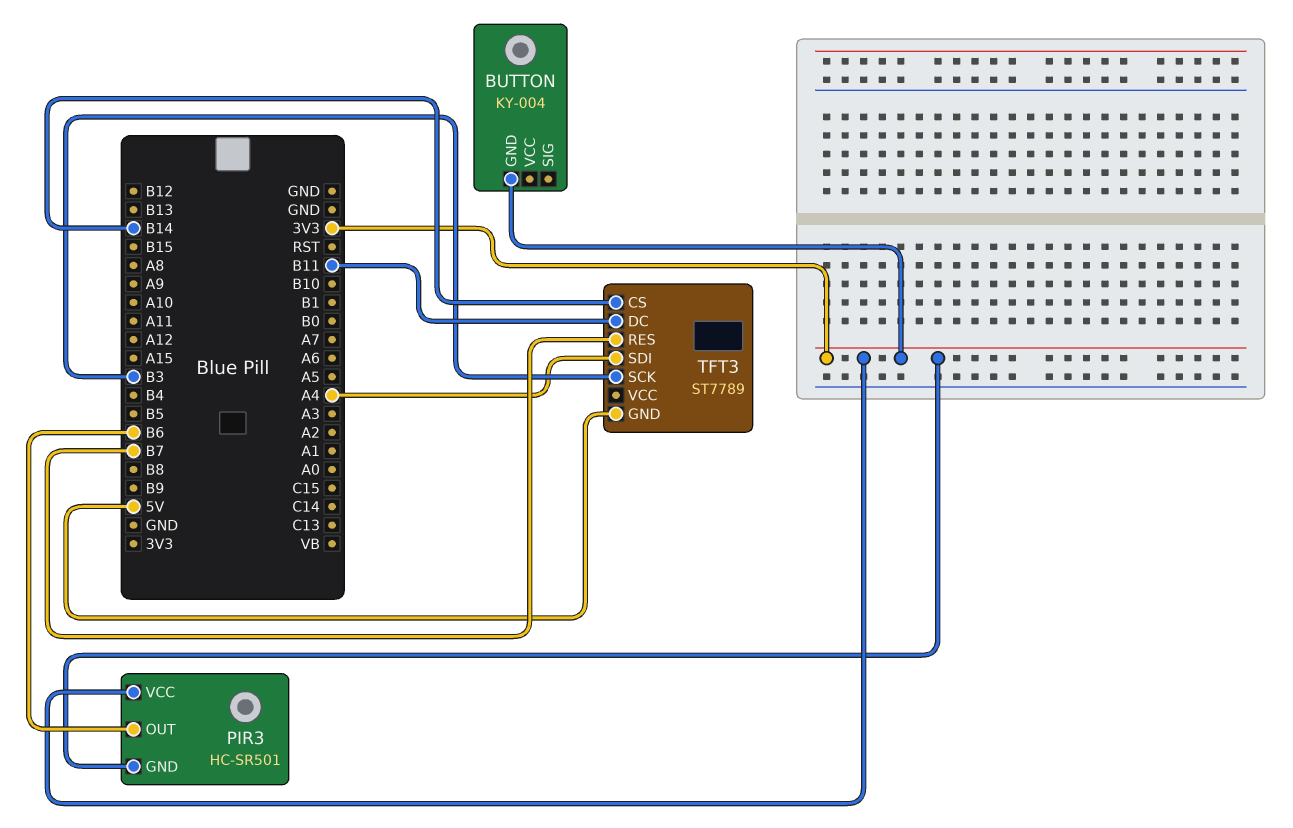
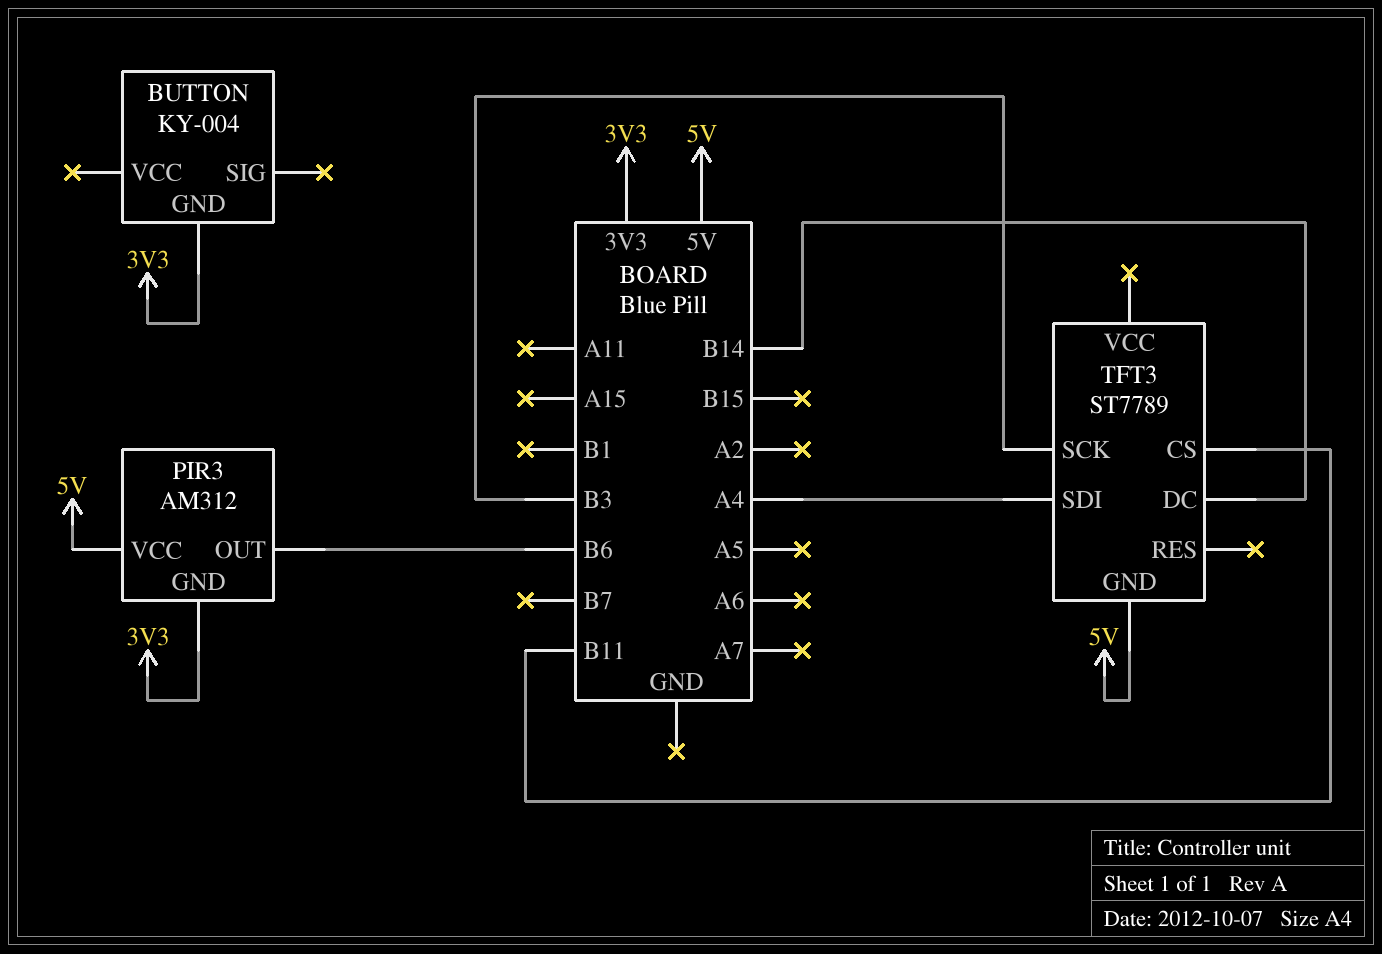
PIR3: HC-SR501 -> AM312
PIR3 pin VCC: 3V3 -> 5V
TFT3 pin CS: B14 -> B11
TFT3 pin DC: B11 -> B14
TFT3 pin RES: B7 -> none

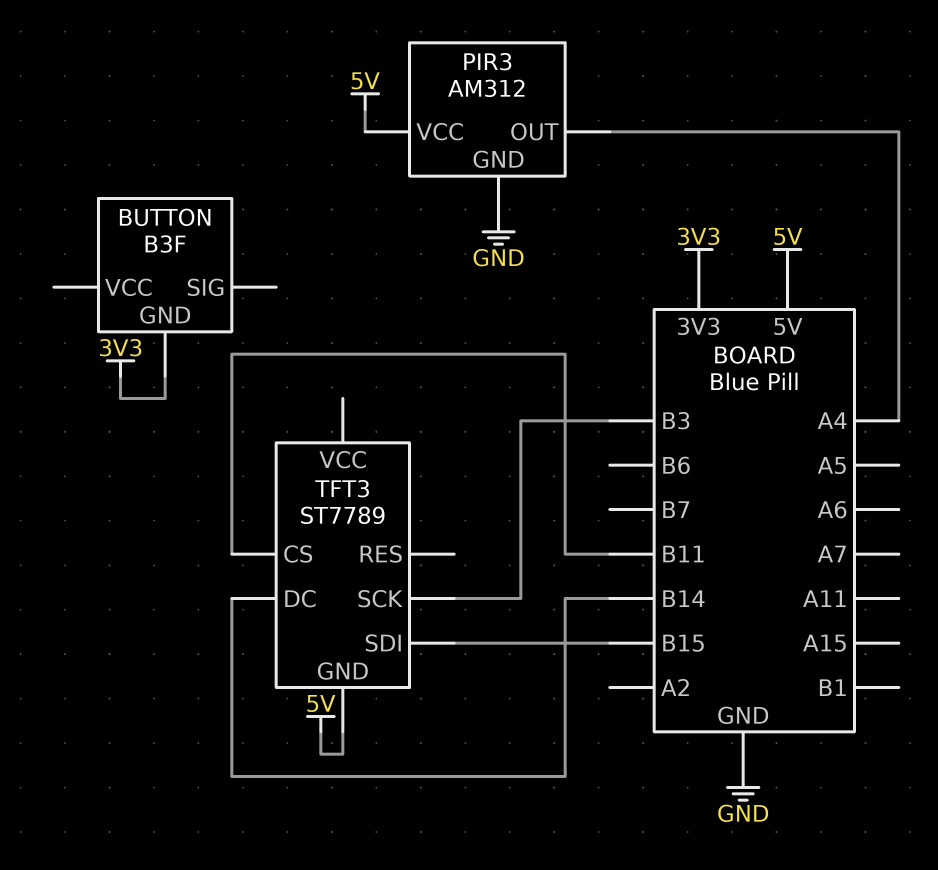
BUTTON: KY-004 -> B3F
PIR3 pin GND: 3V3 -> GND
PIR3 pin OUT: B6 -> A4
TFT3 pin SDI: A4 -> B15

